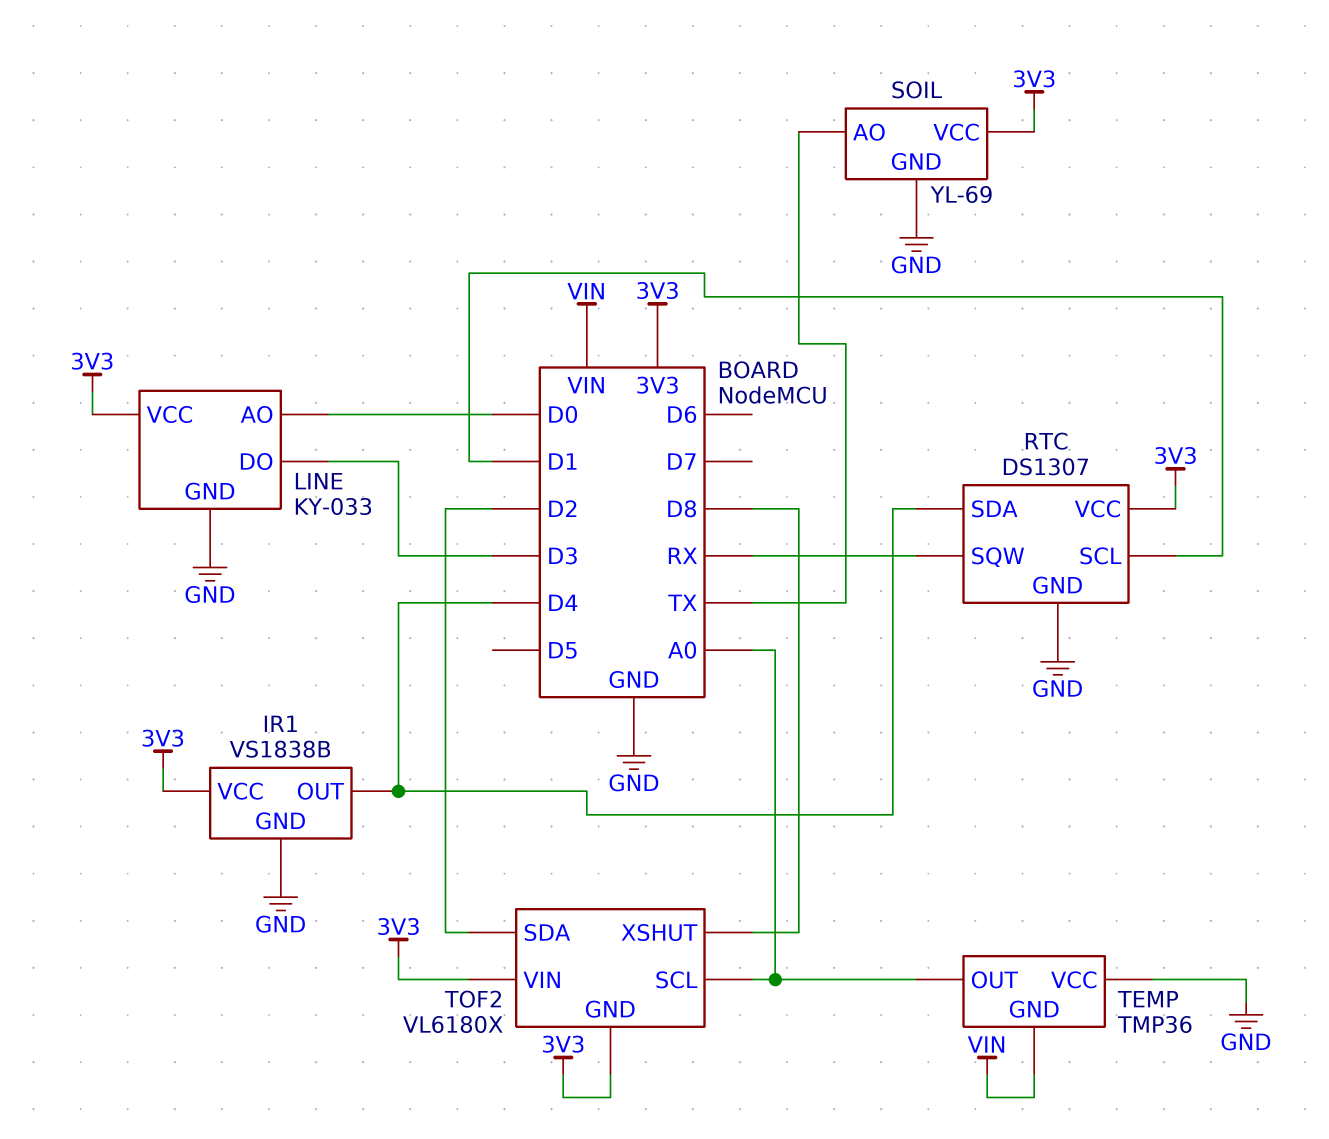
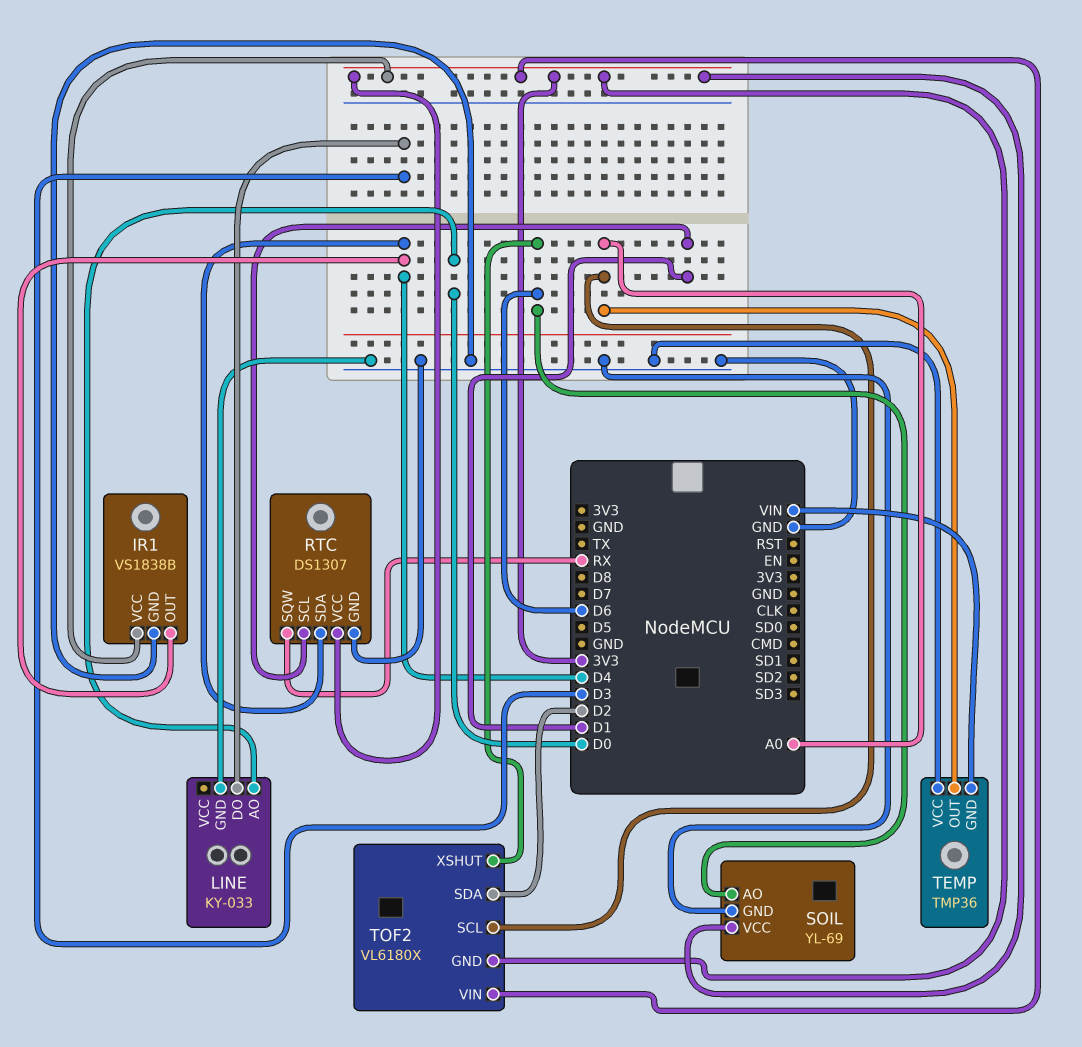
LINE pin VCC: 3V3 -> none
SOIL pin AO: TX -> D6
TOF2 pin XSHUT: D8 -> D6

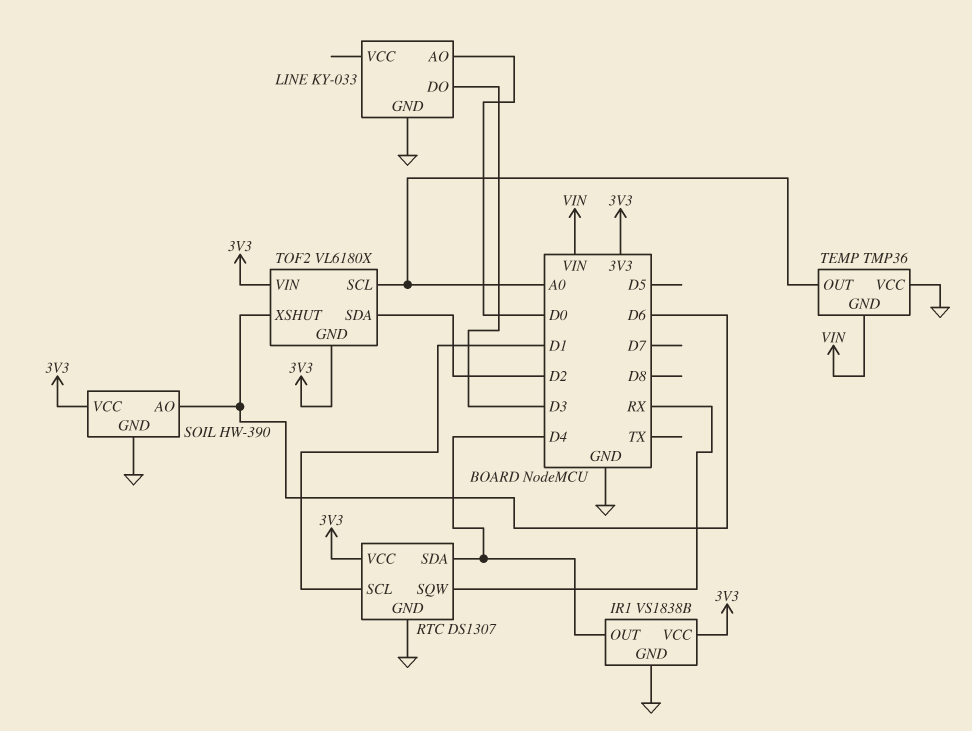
SOIL: YL-69 -> HW-390

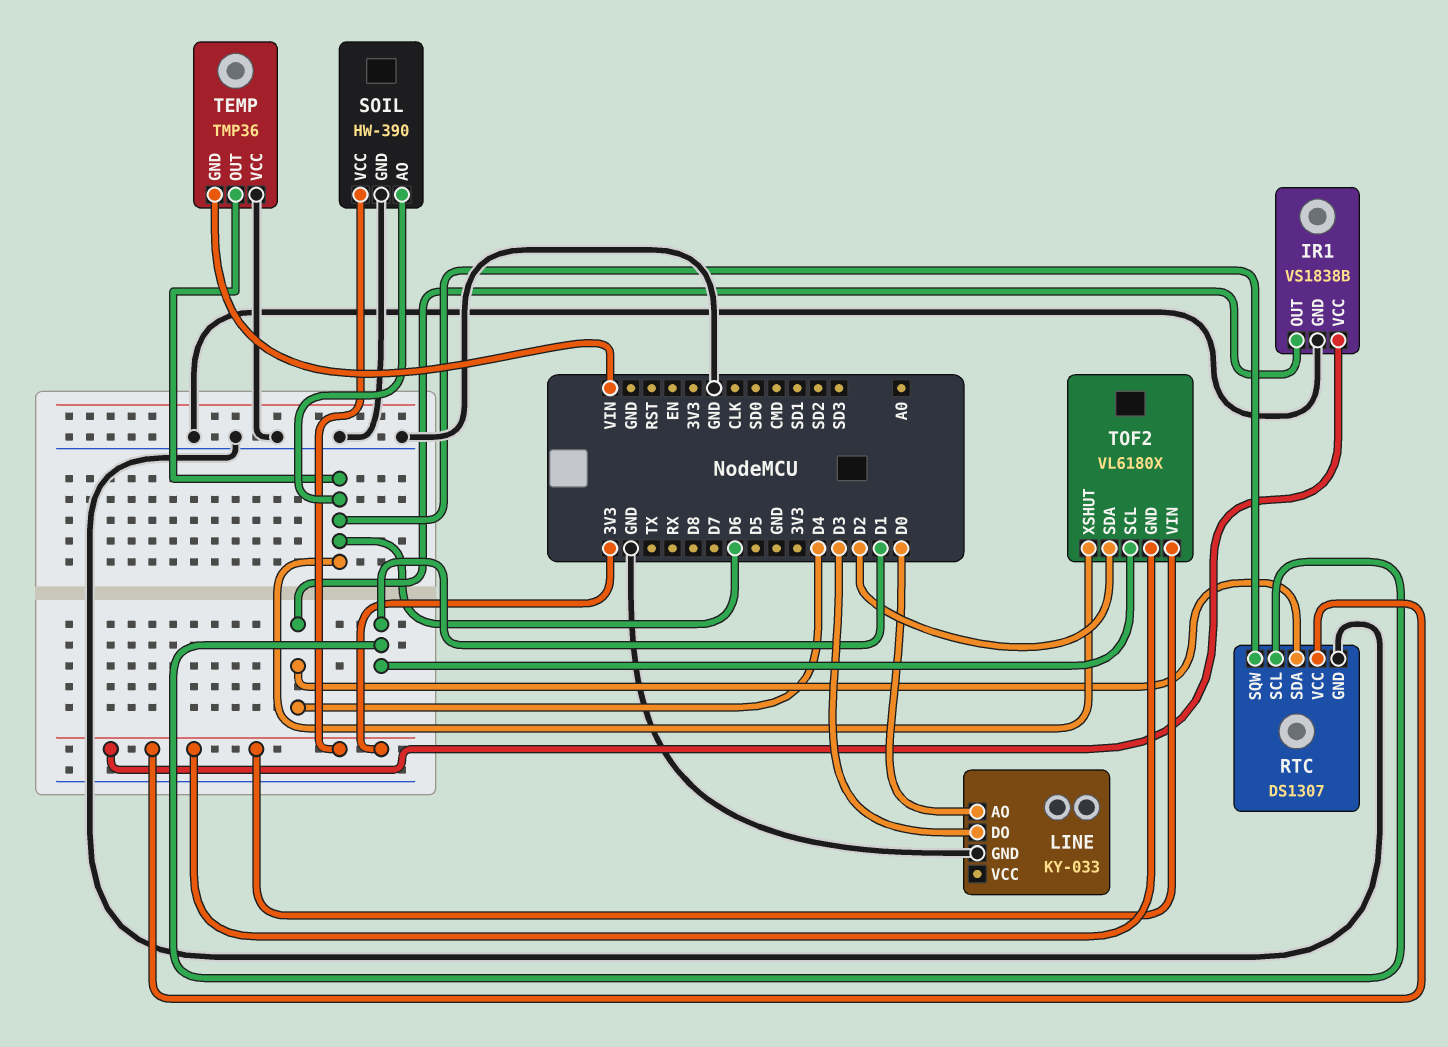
RTC pin SQW: RX -> D6
TEMP pin OUT: A0 -> D6
TOF2 pin SCL: A0 -> D1

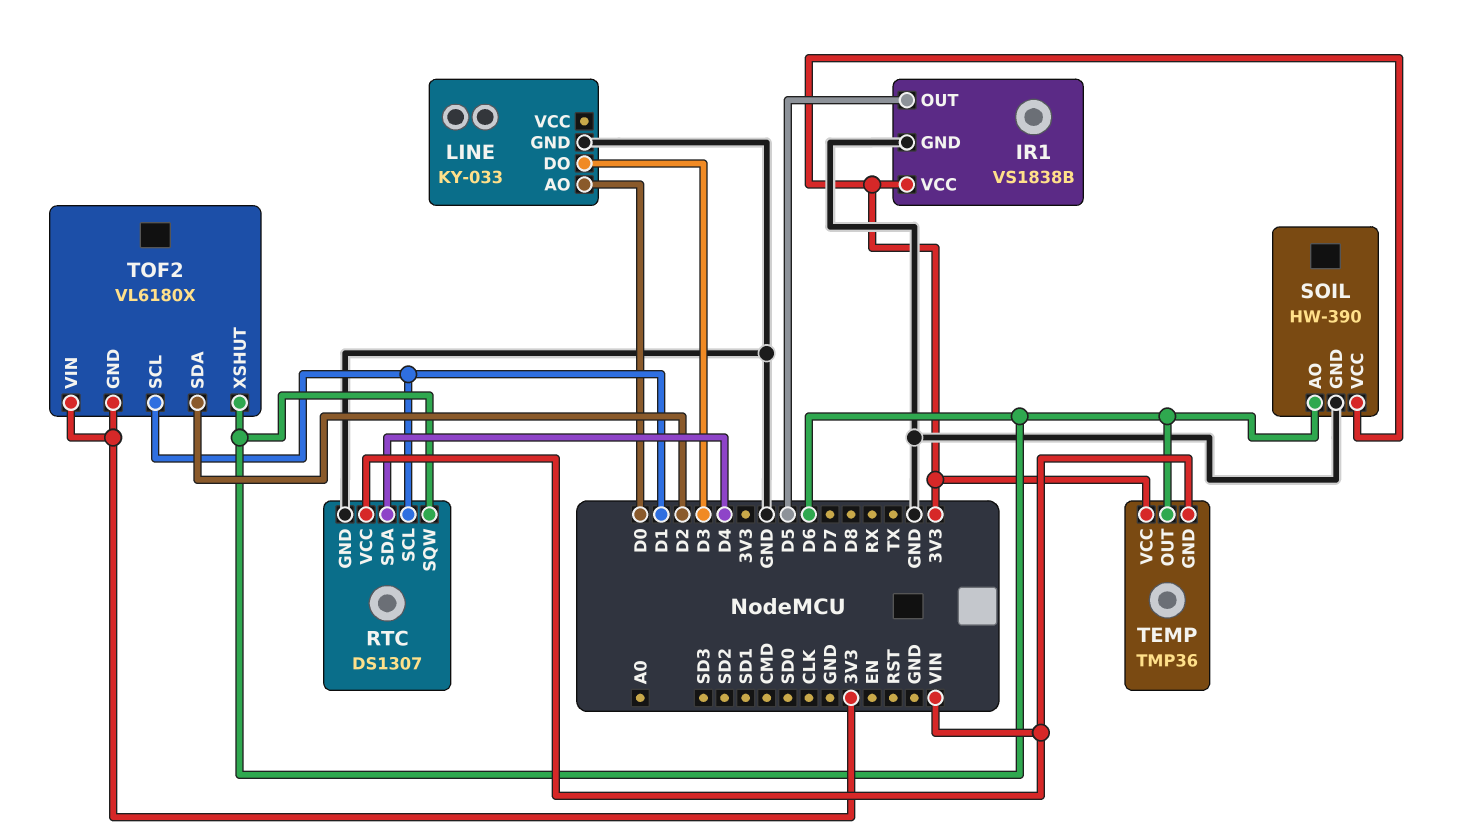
IR1 pin OUT: D4 -> D5
RTC pin VCC: 3V3 -> VIN
TEMP pin VCC: GND -> 3V3

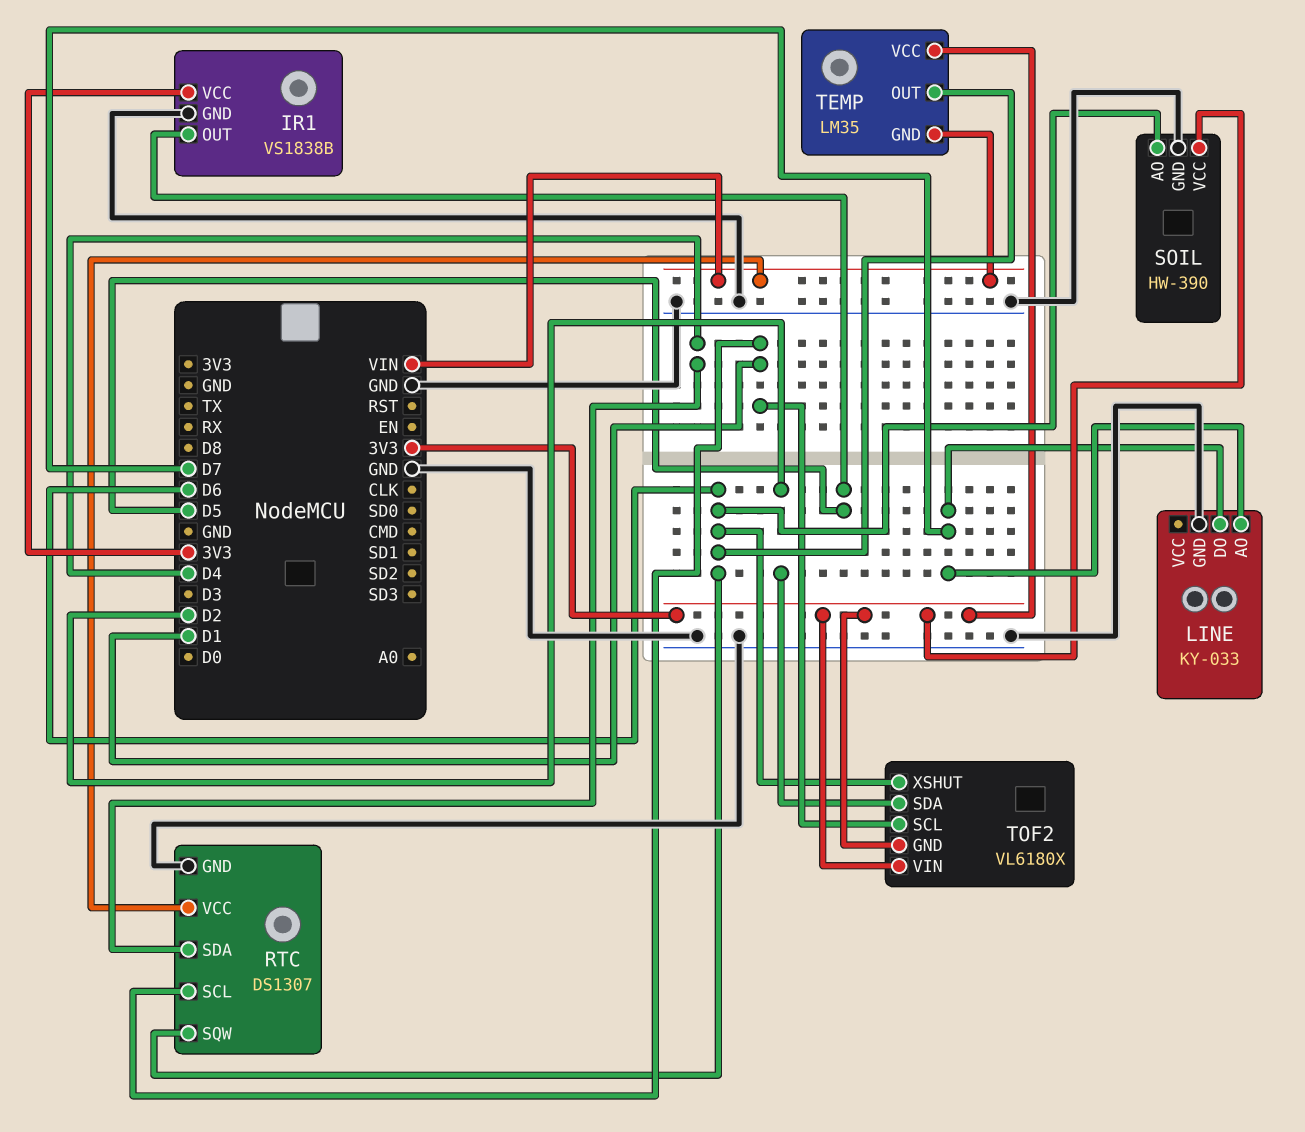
LINE pin AO: D0 -> D7
LINE pin DO: D3 -> D7
TEMP: TMP36 -> LM35

